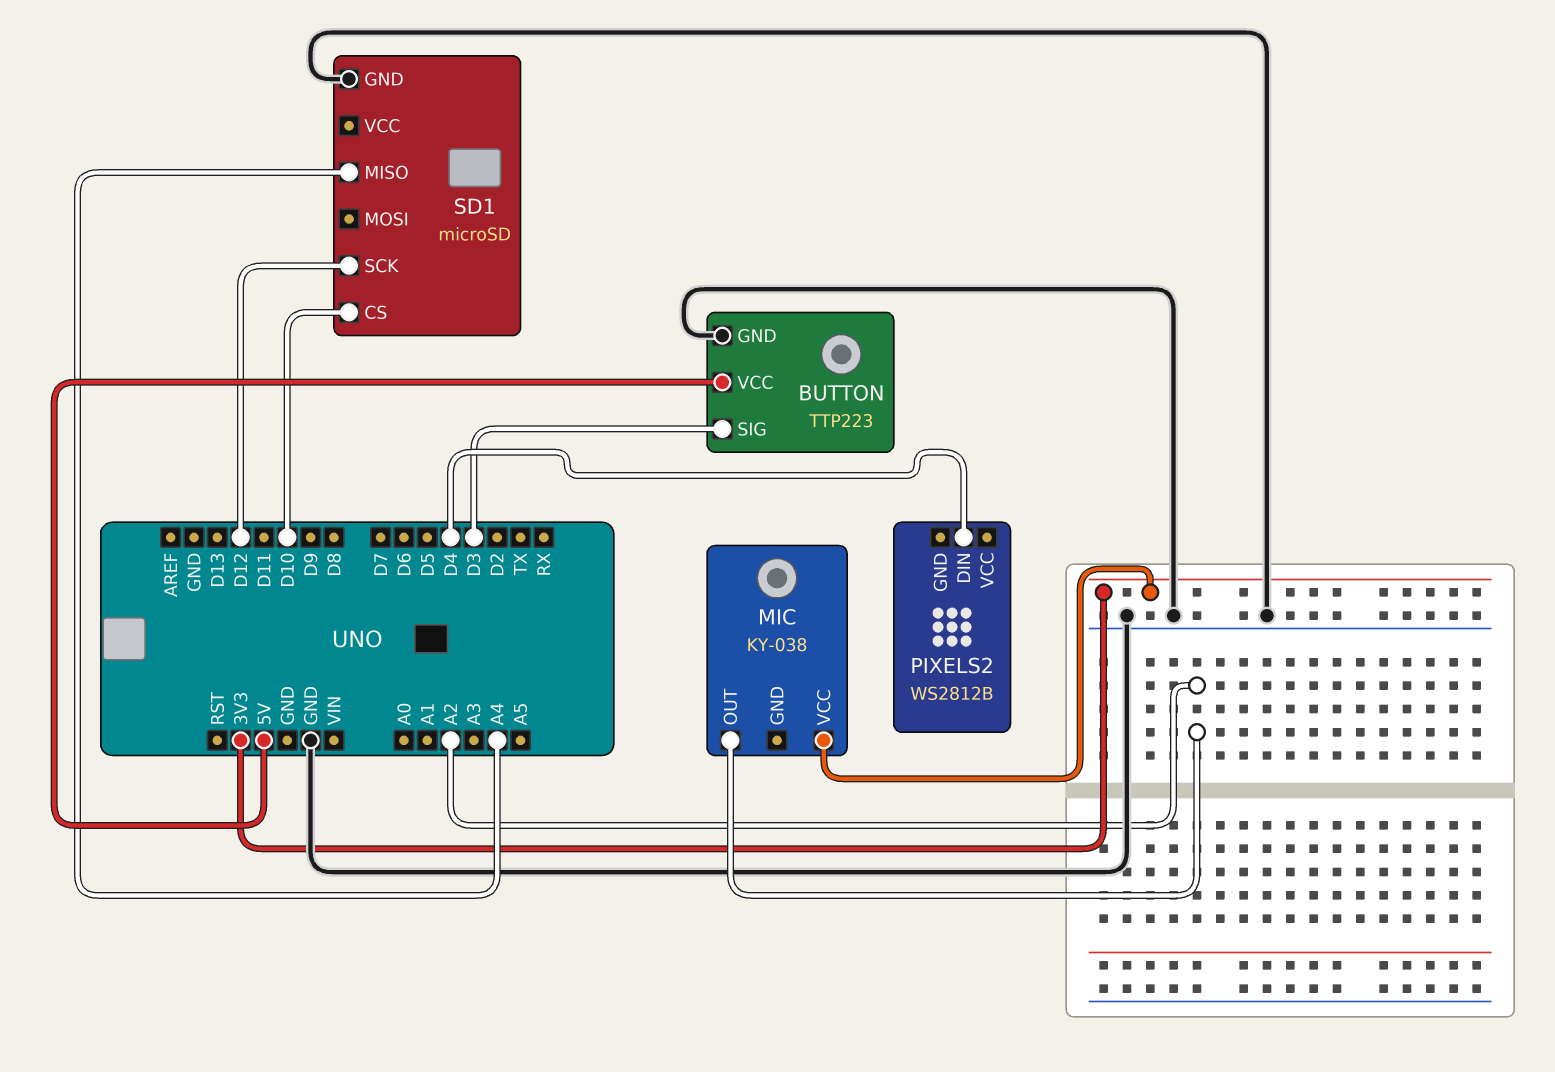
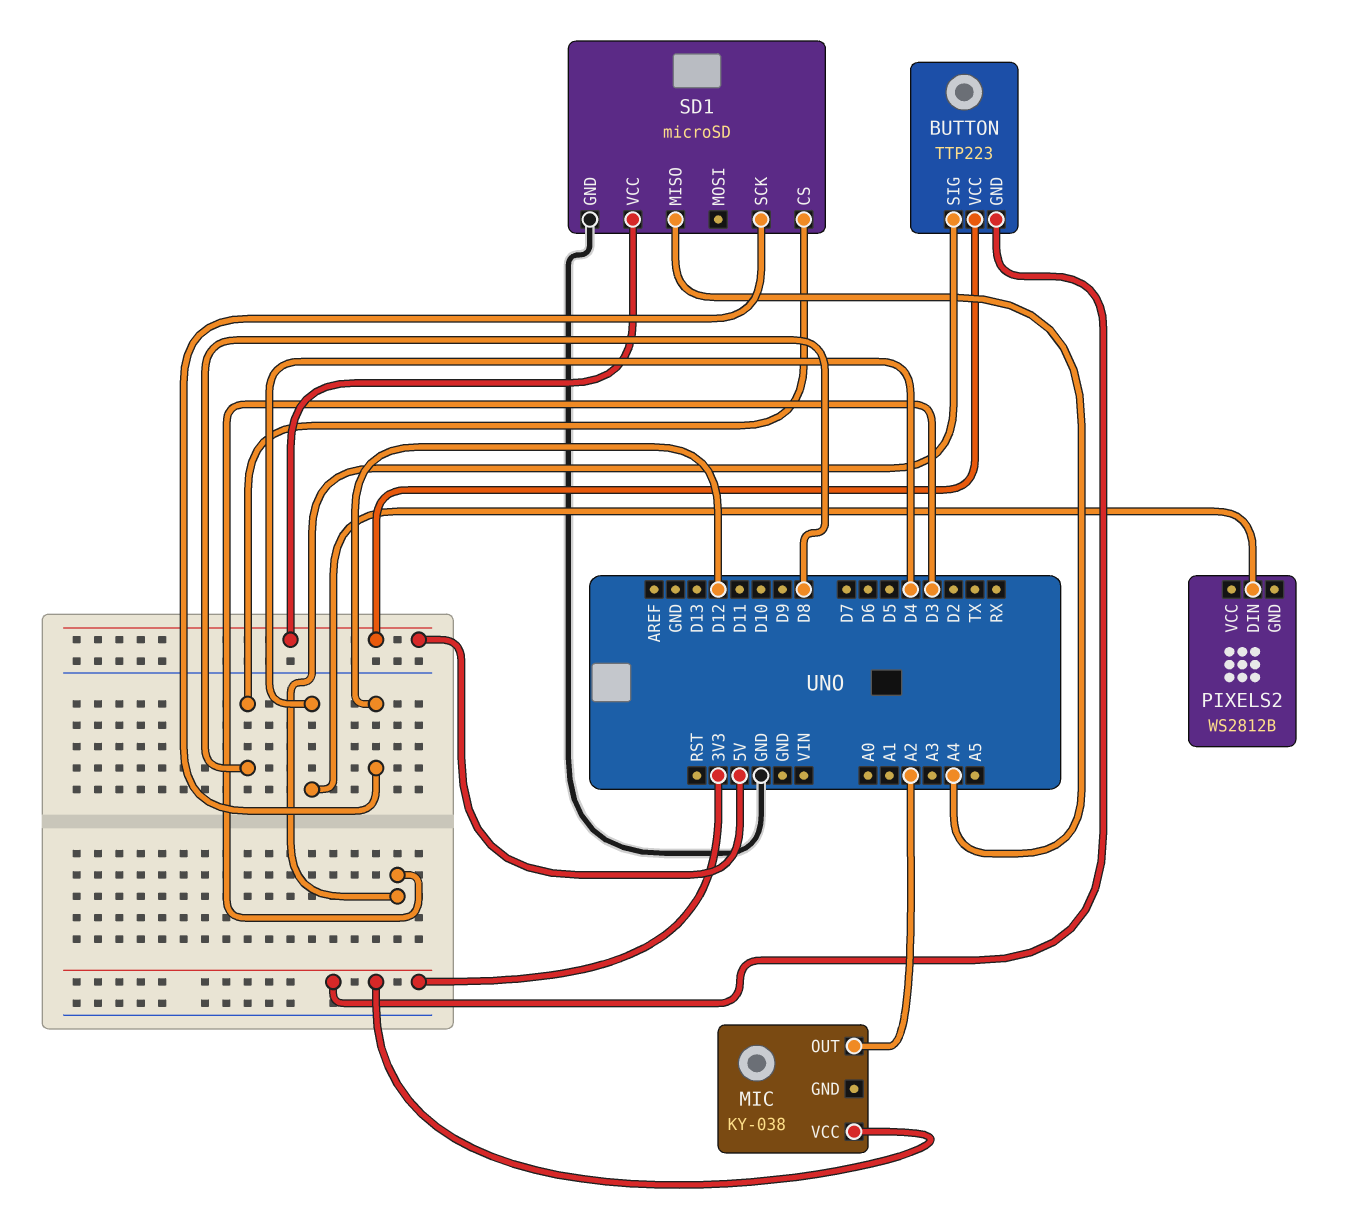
BUTTON pin GND: GND -> 3V3
SD1 pin CS: D10 -> D8
SD1 pin VCC: none -> 5V

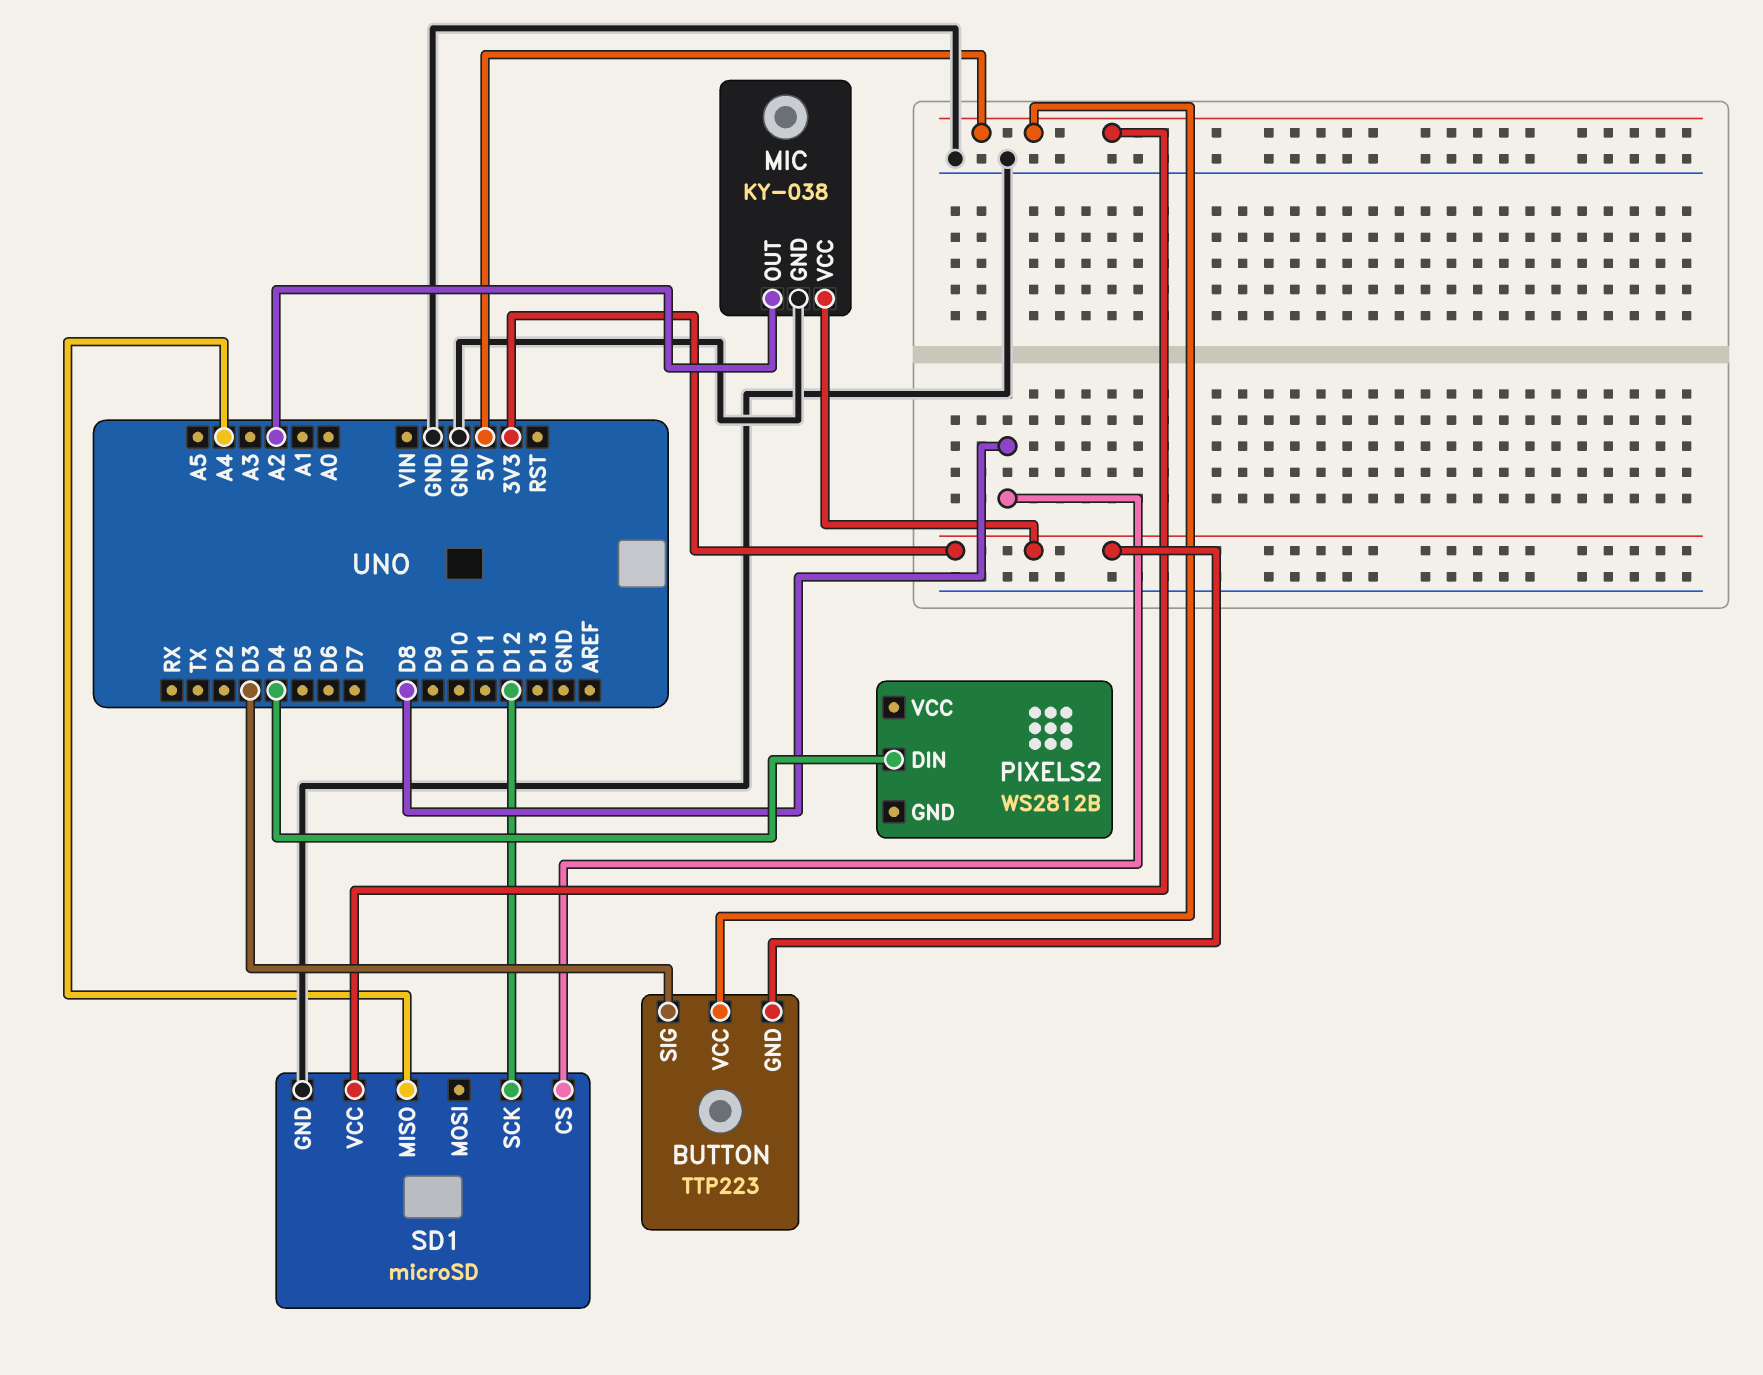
MIC pin GND: none -> GND

